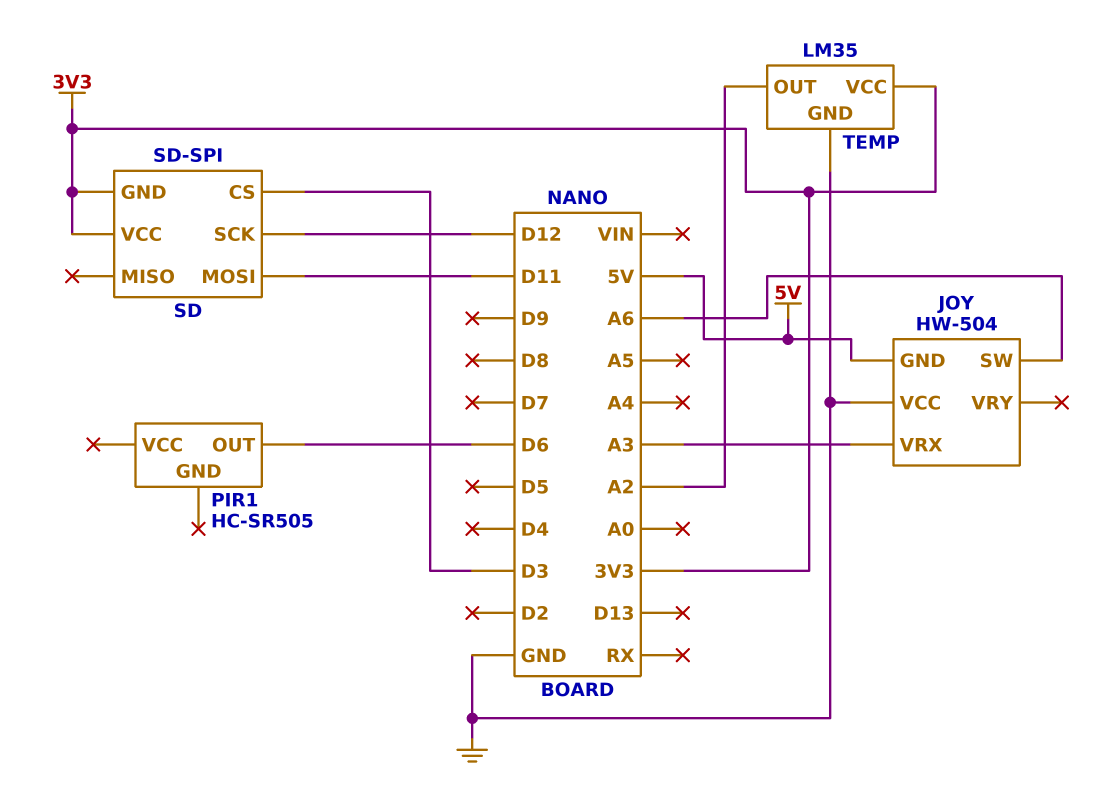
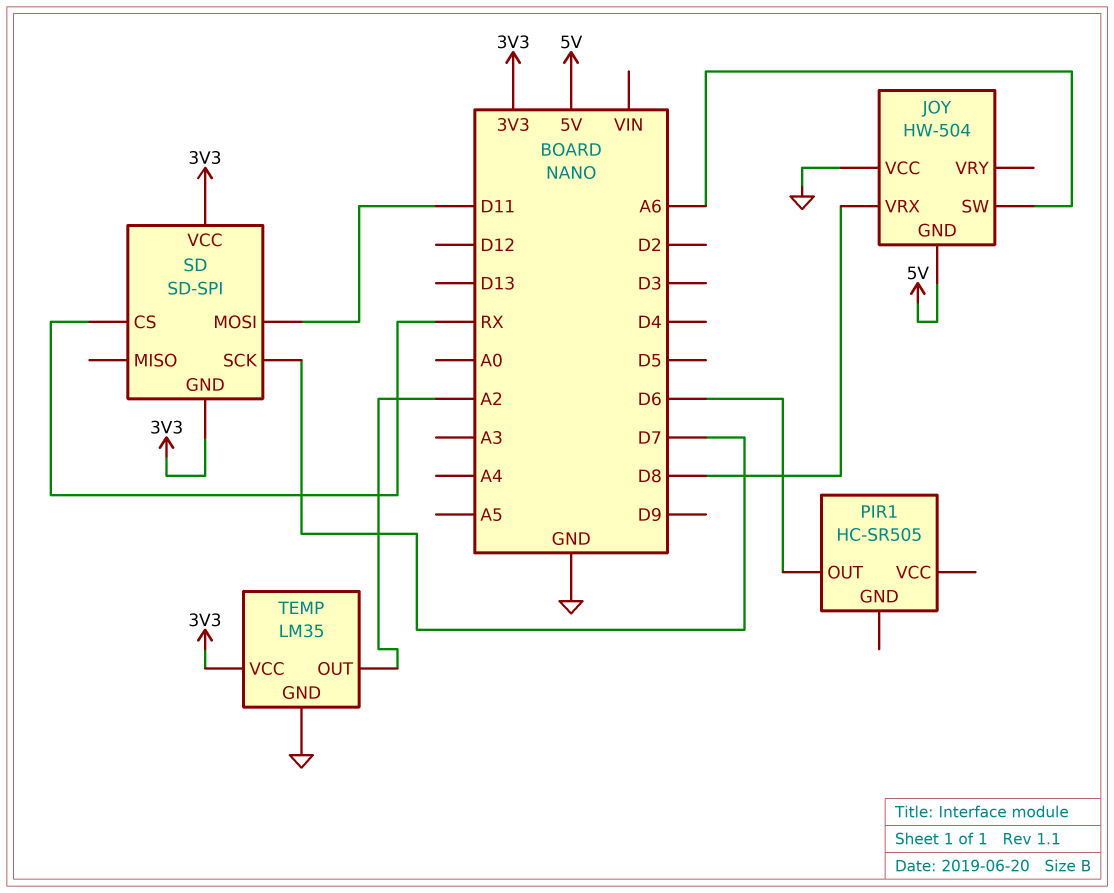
JOY pin VRX: A3 -> D8
SD pin CS: D3 -> RX
SD pin SCK: D12 -> D7

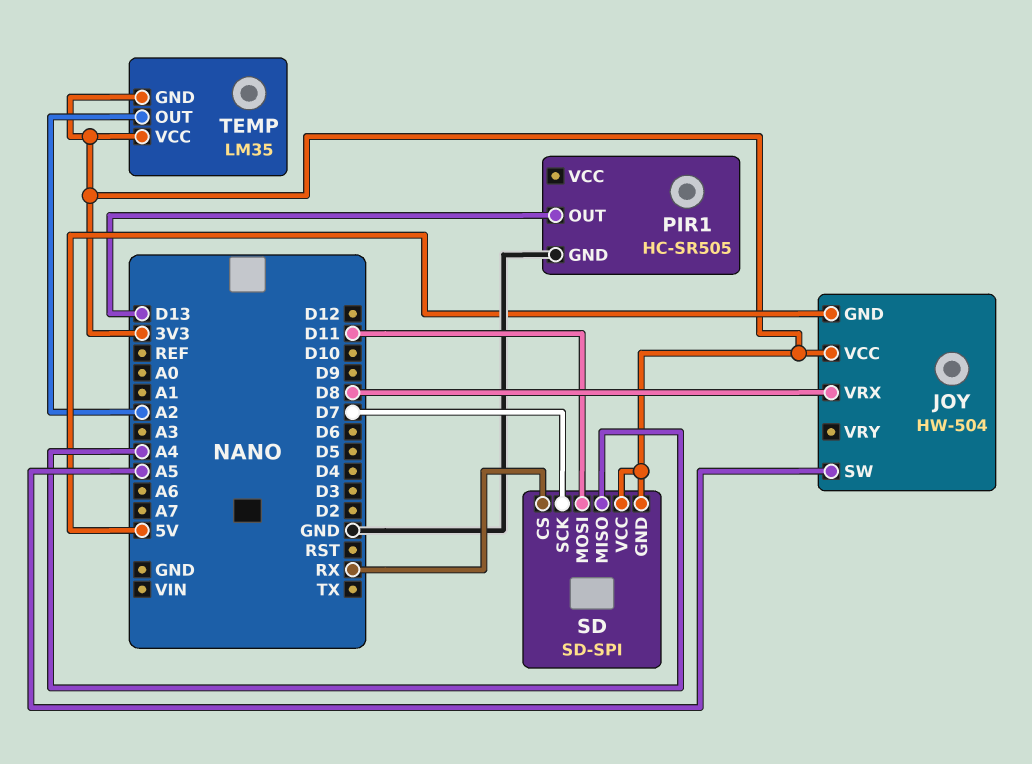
JOY pin SW: A6 -> A5
JOY pin VCC: GND -> 3V3
PIR1 pin GND: none -> GND
PIR1 pin OUT: D6 -> D13
SD pin MISO: none -> A4
TEMP pin GND: GND -> 3V3

